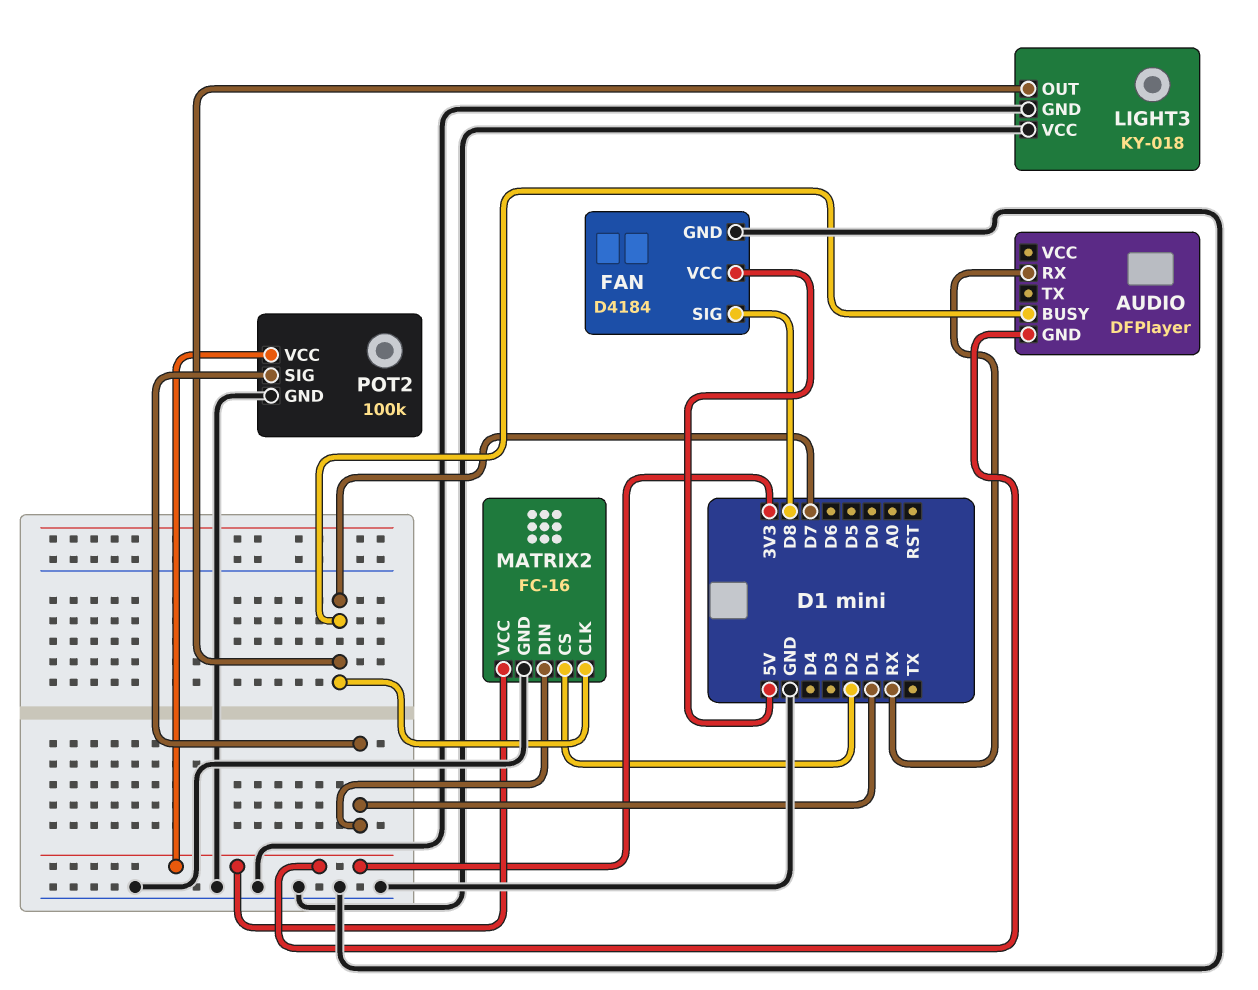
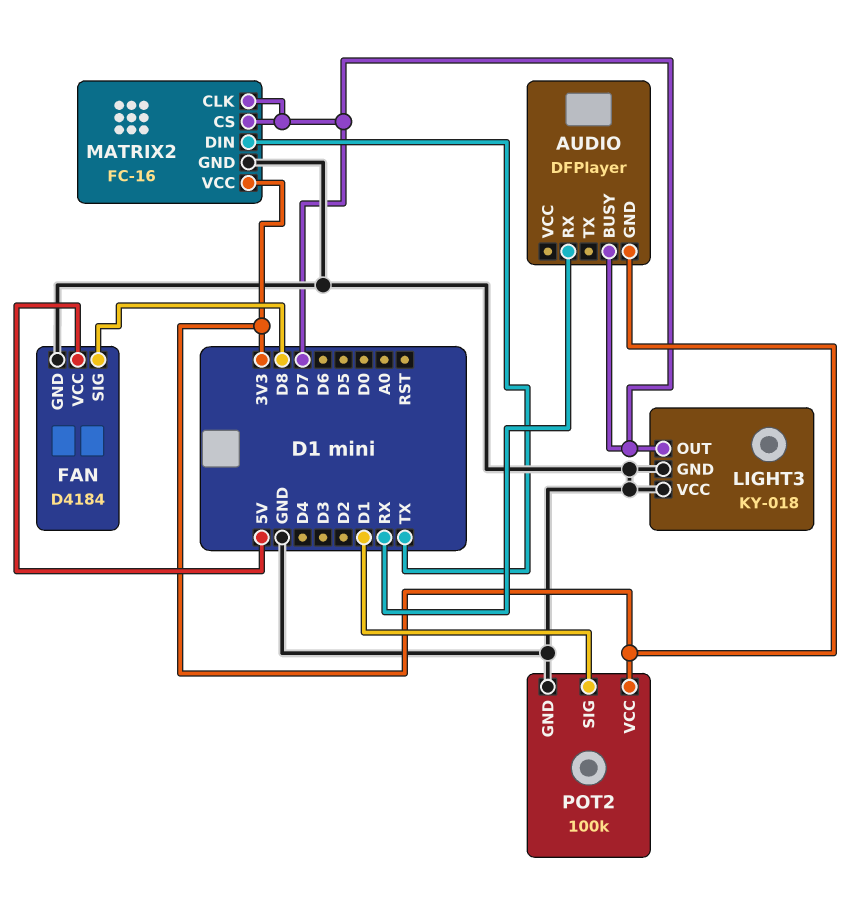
MATRIX2 pin CS: D2 -> D7
MATRIX2 pin DIN: D1 -> TX

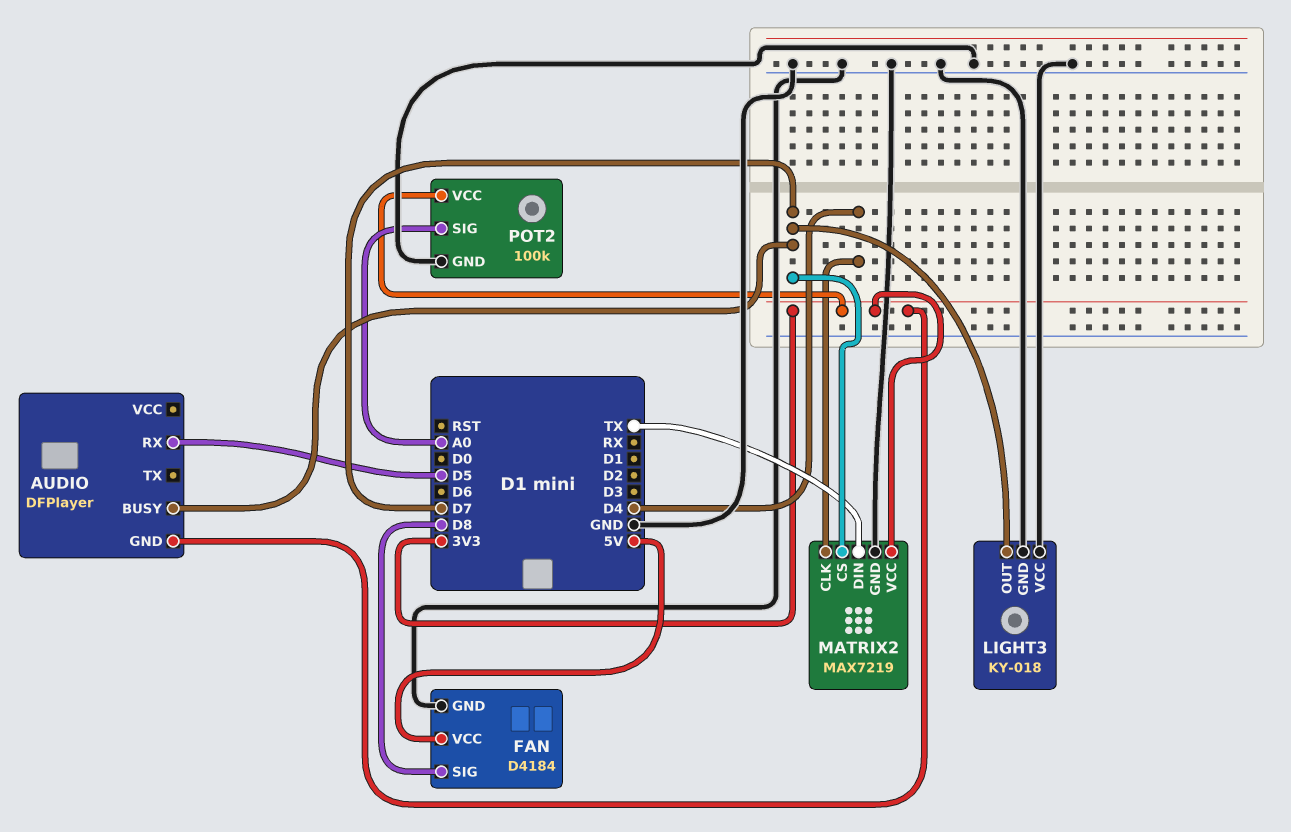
AUDIO pin RX: RX -> D5
MATRIX2: FC-16 -> MAX7219
MATRIX2 pin CLK: D7 -> D4
POT2 pin SIG: D1 -> A0

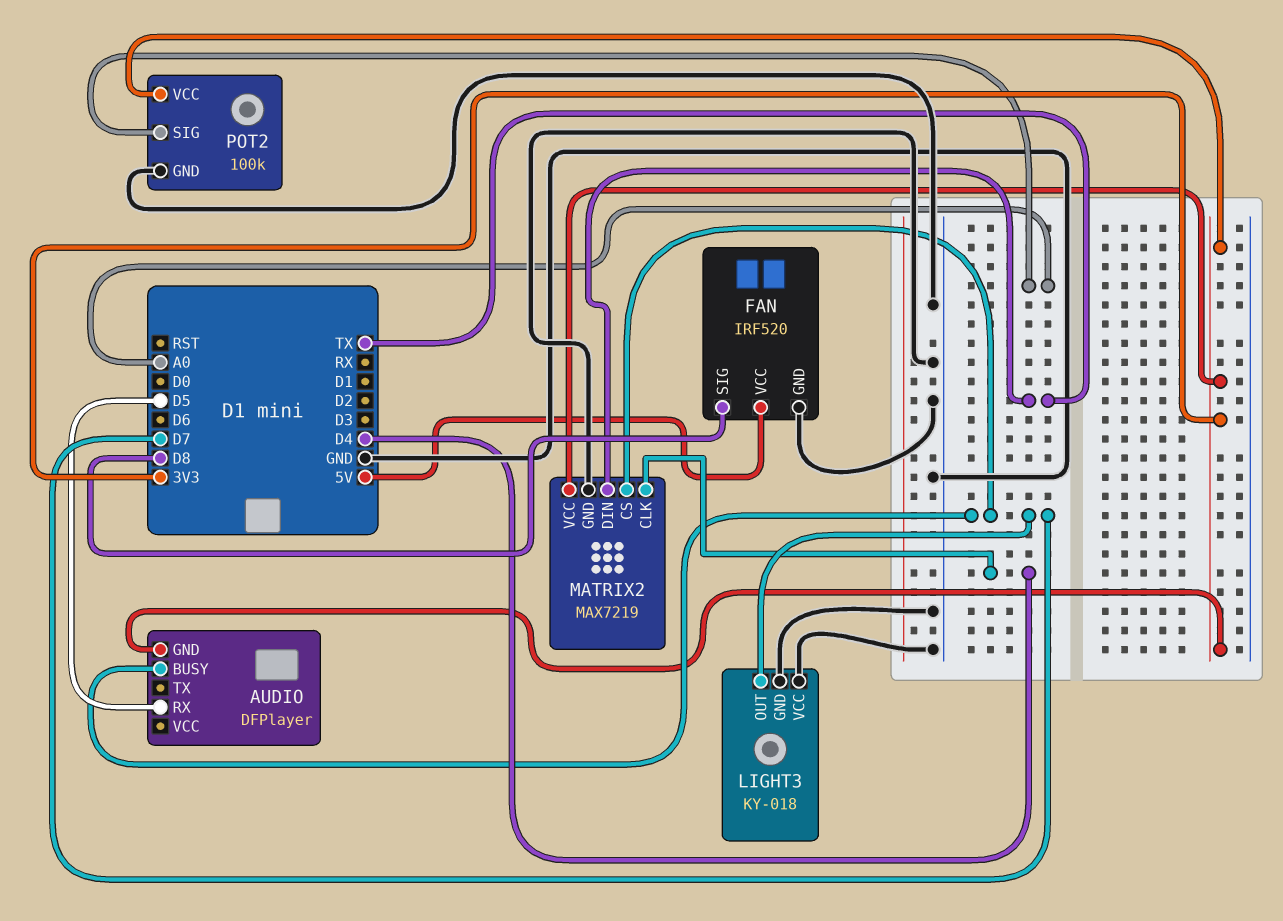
FAN: D4184 -> IRF520

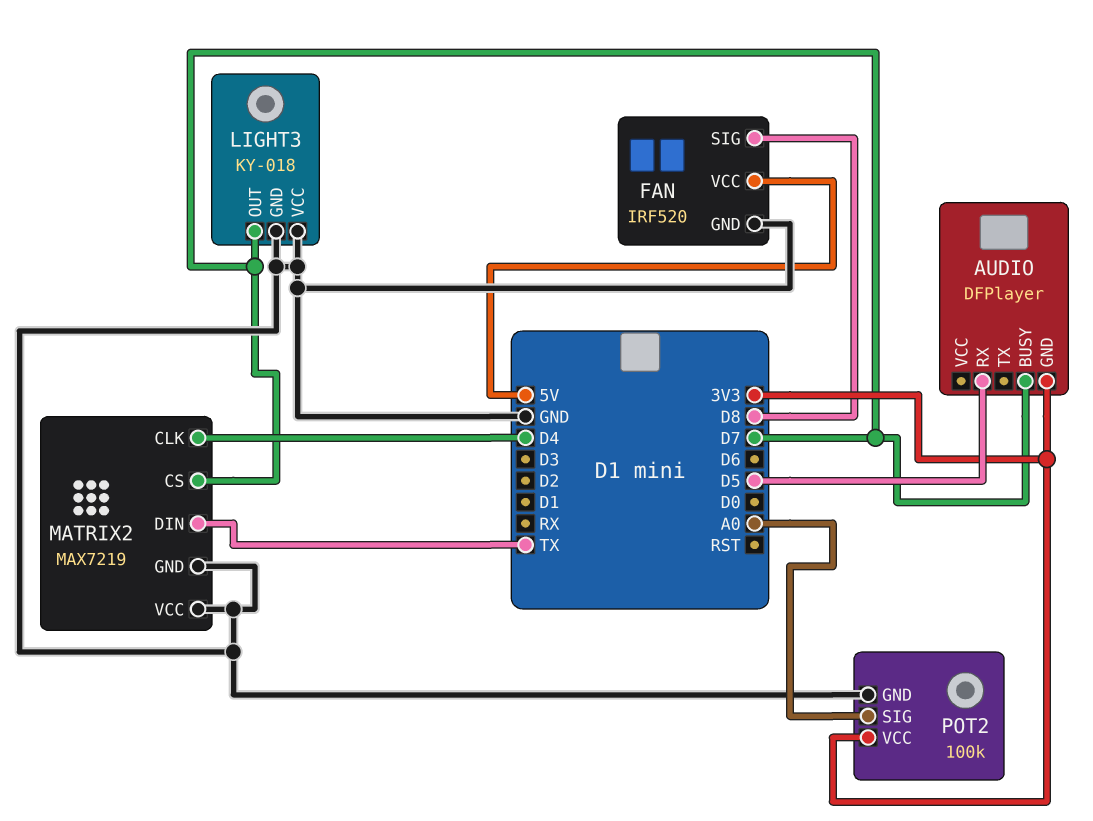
MATRIX2 pin VCC: 3V3 -> GND

